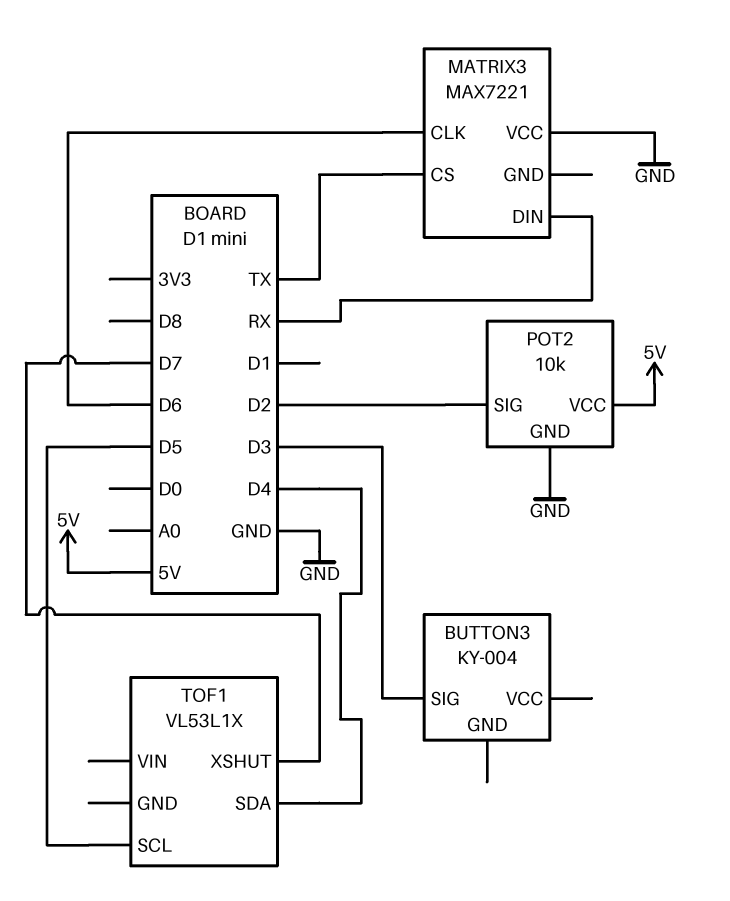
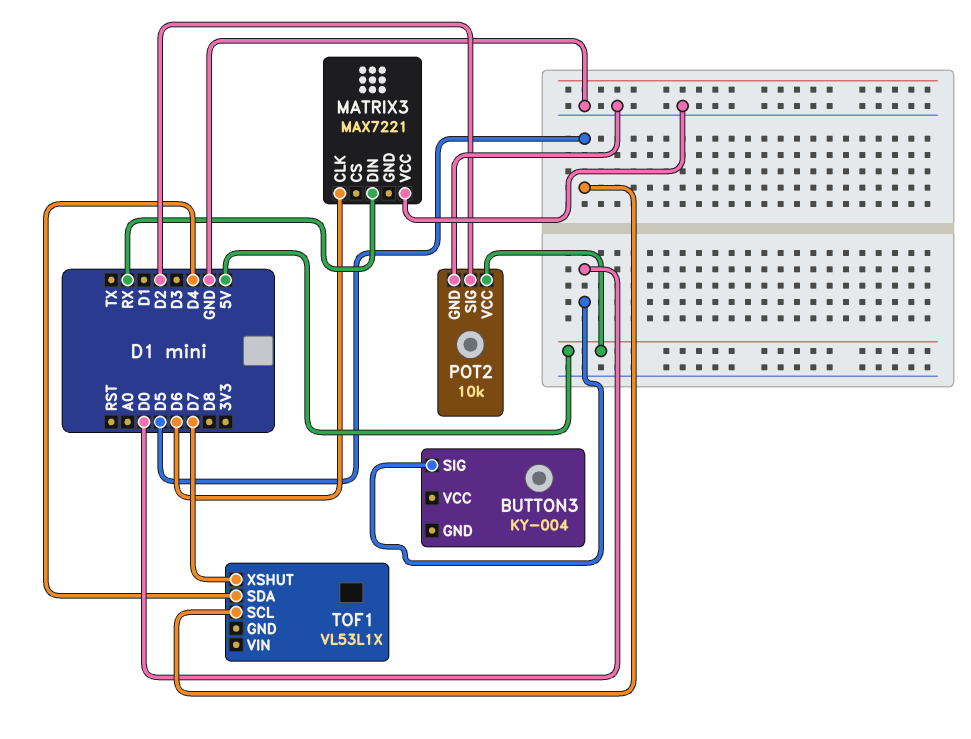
BUTTON3 pin SIG: D3 -> D0
MATRIX3 pin CS: TX -> none

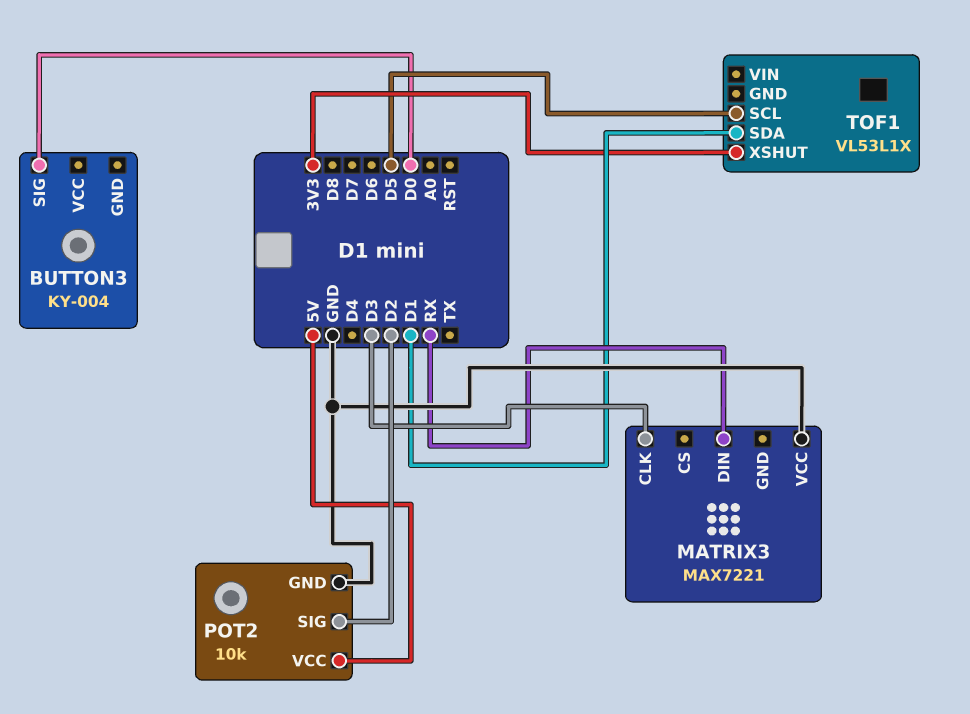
MATRIX3 pin CLK: D6 -> D3
TOF1 pin SDA: D4 -> D1
TOF1 pin XSHUT: D7 -> 3V3

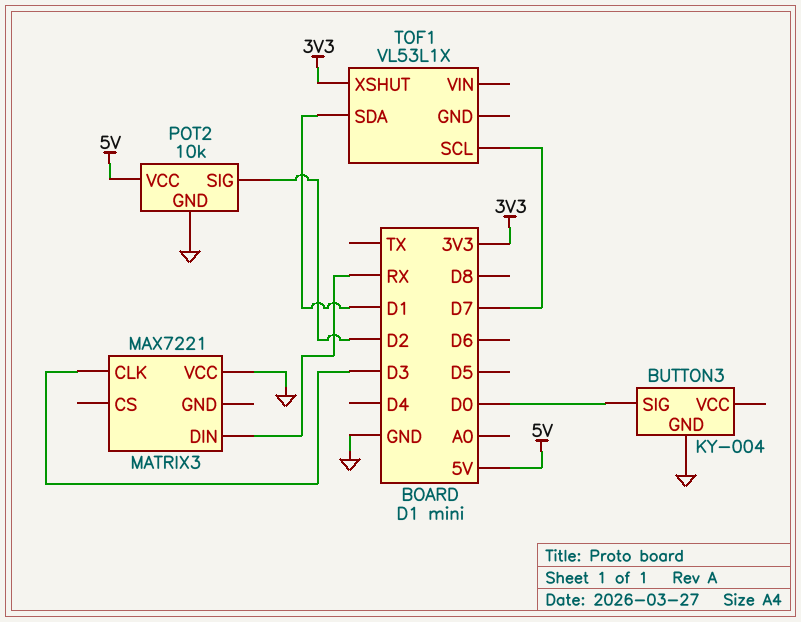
BUTTON3 pin GND: none -> GND
TOF1 pin SCL: D5 -> D7

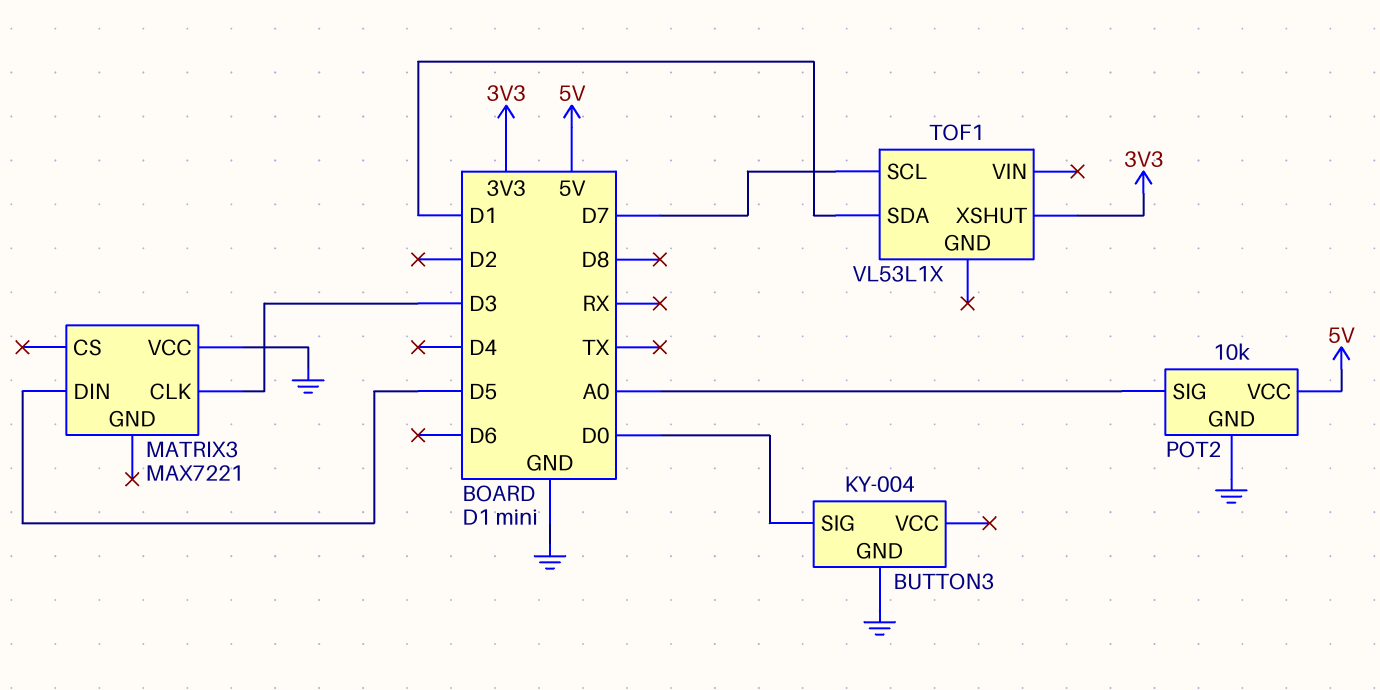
MATRIX3 pin DIN: RX -> D5
POT2 pin SIG: D2 -> A0

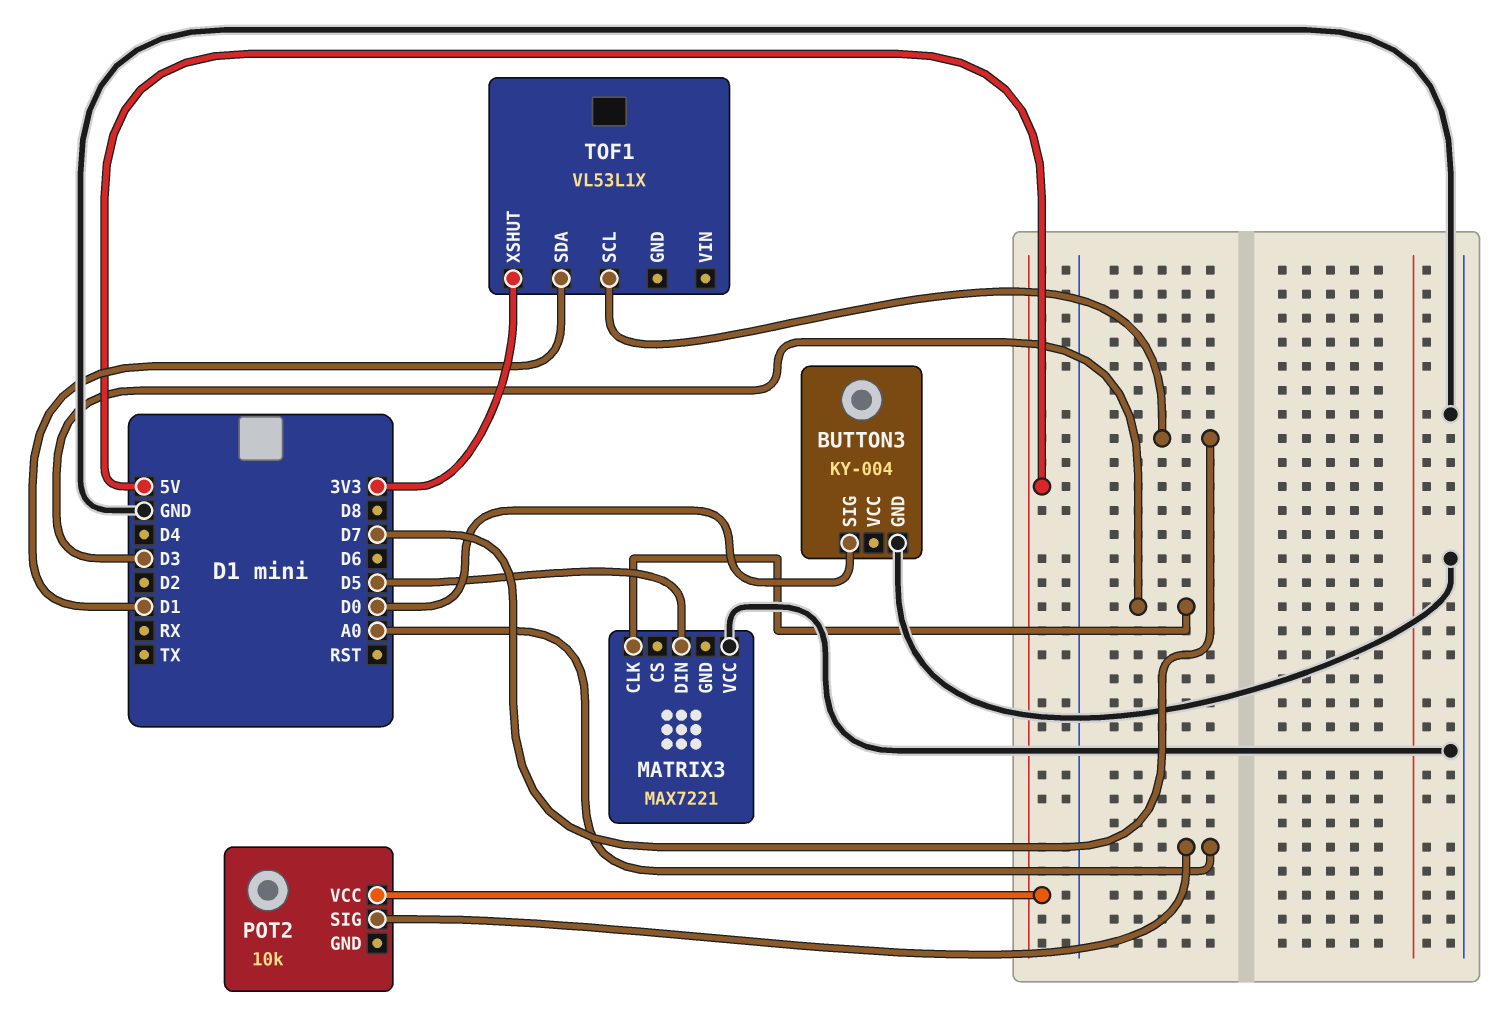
POT2 pin GND: GND -> none

